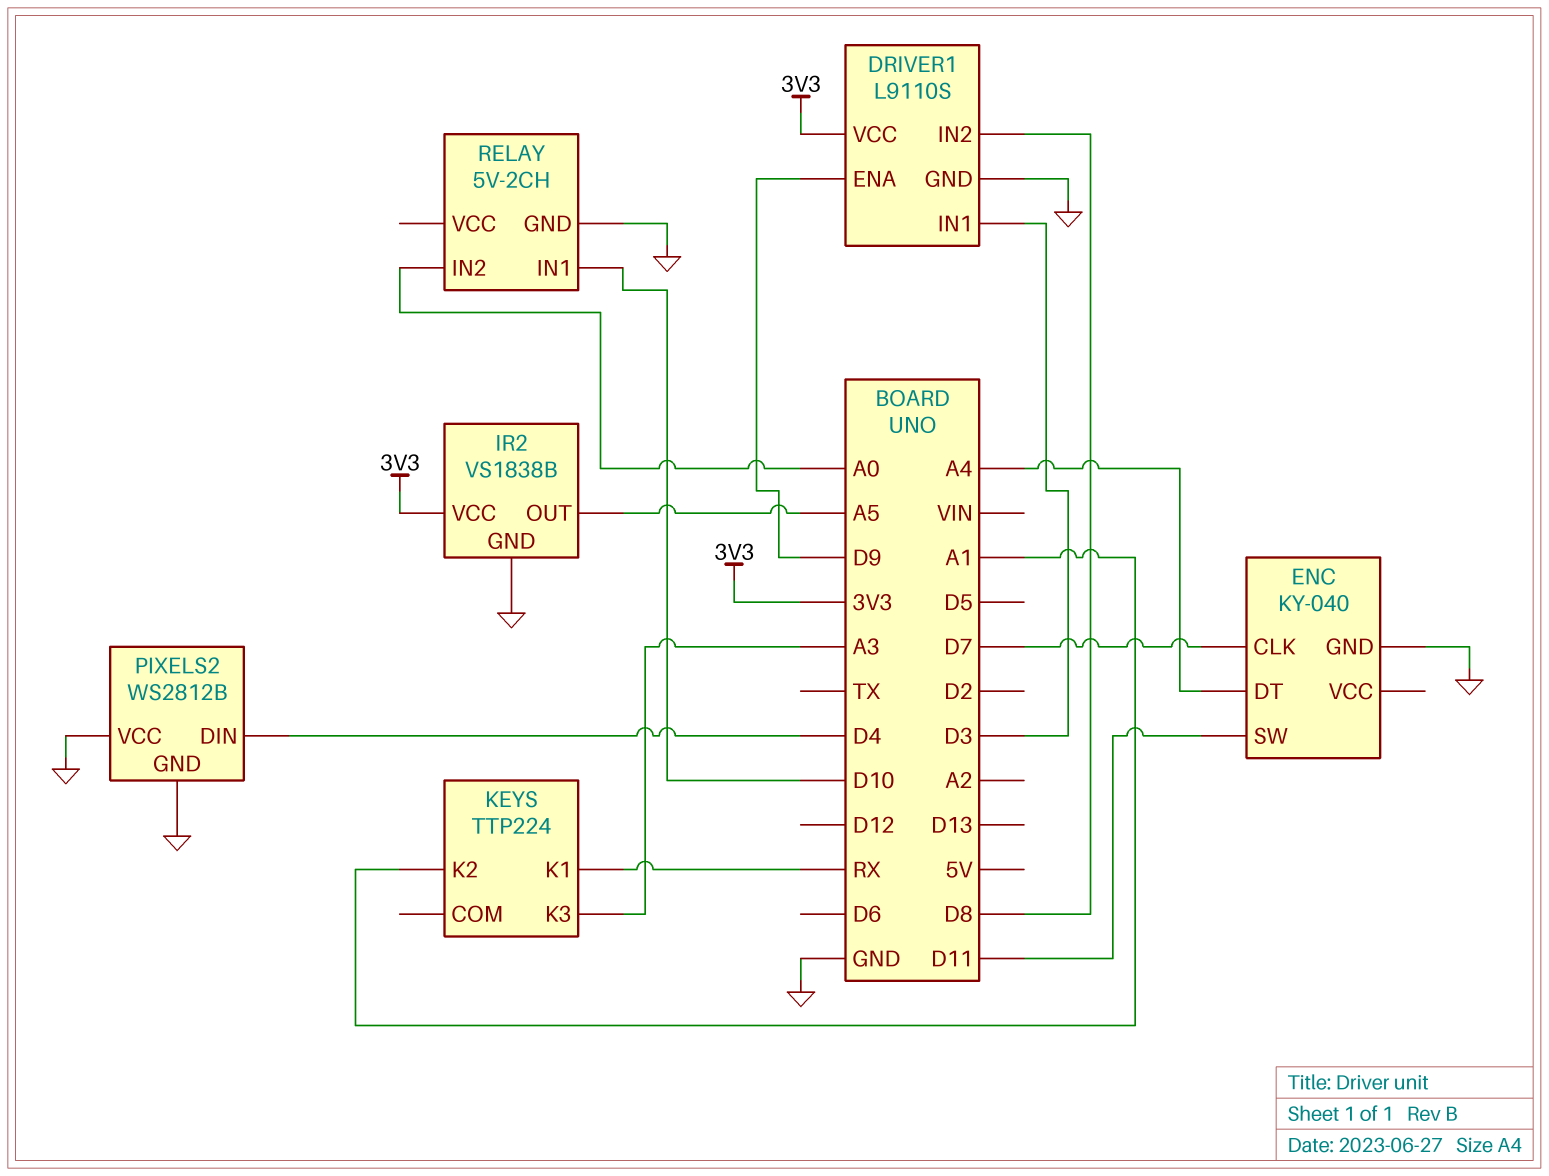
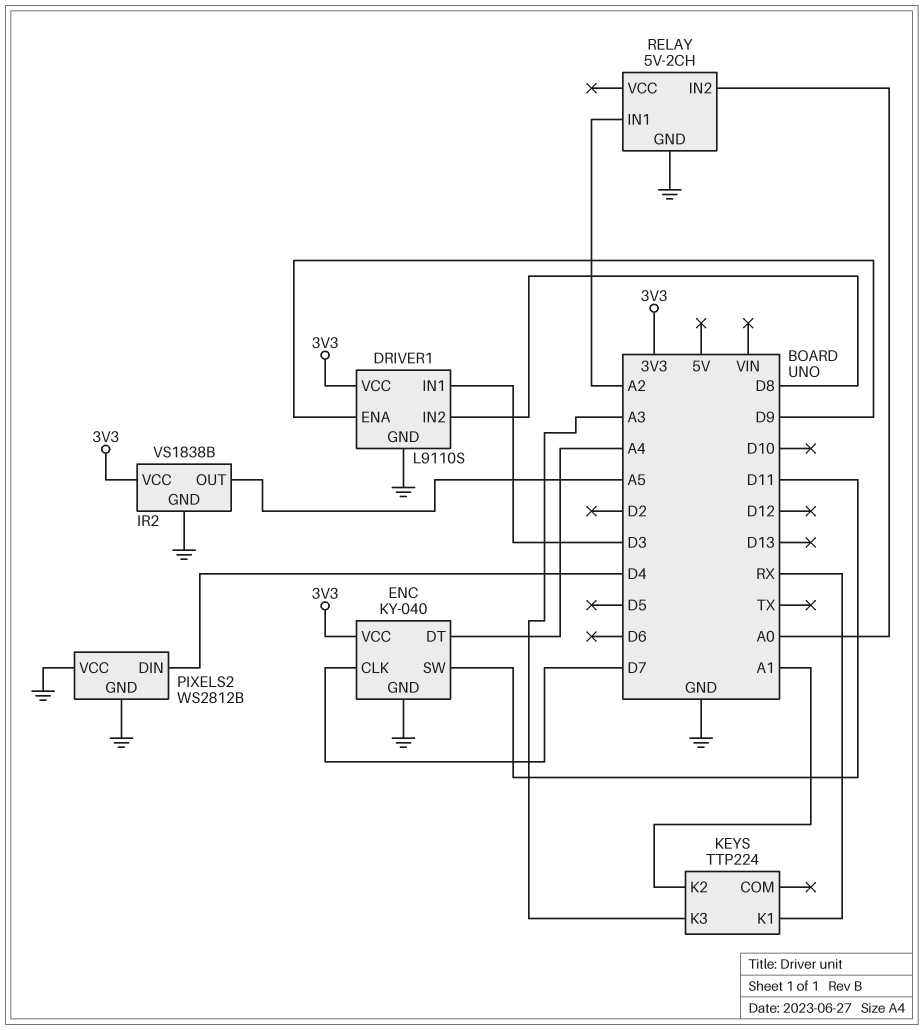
ENC pin VCC: none -> 3V3
RELAY pin IN1: D10 -> A2

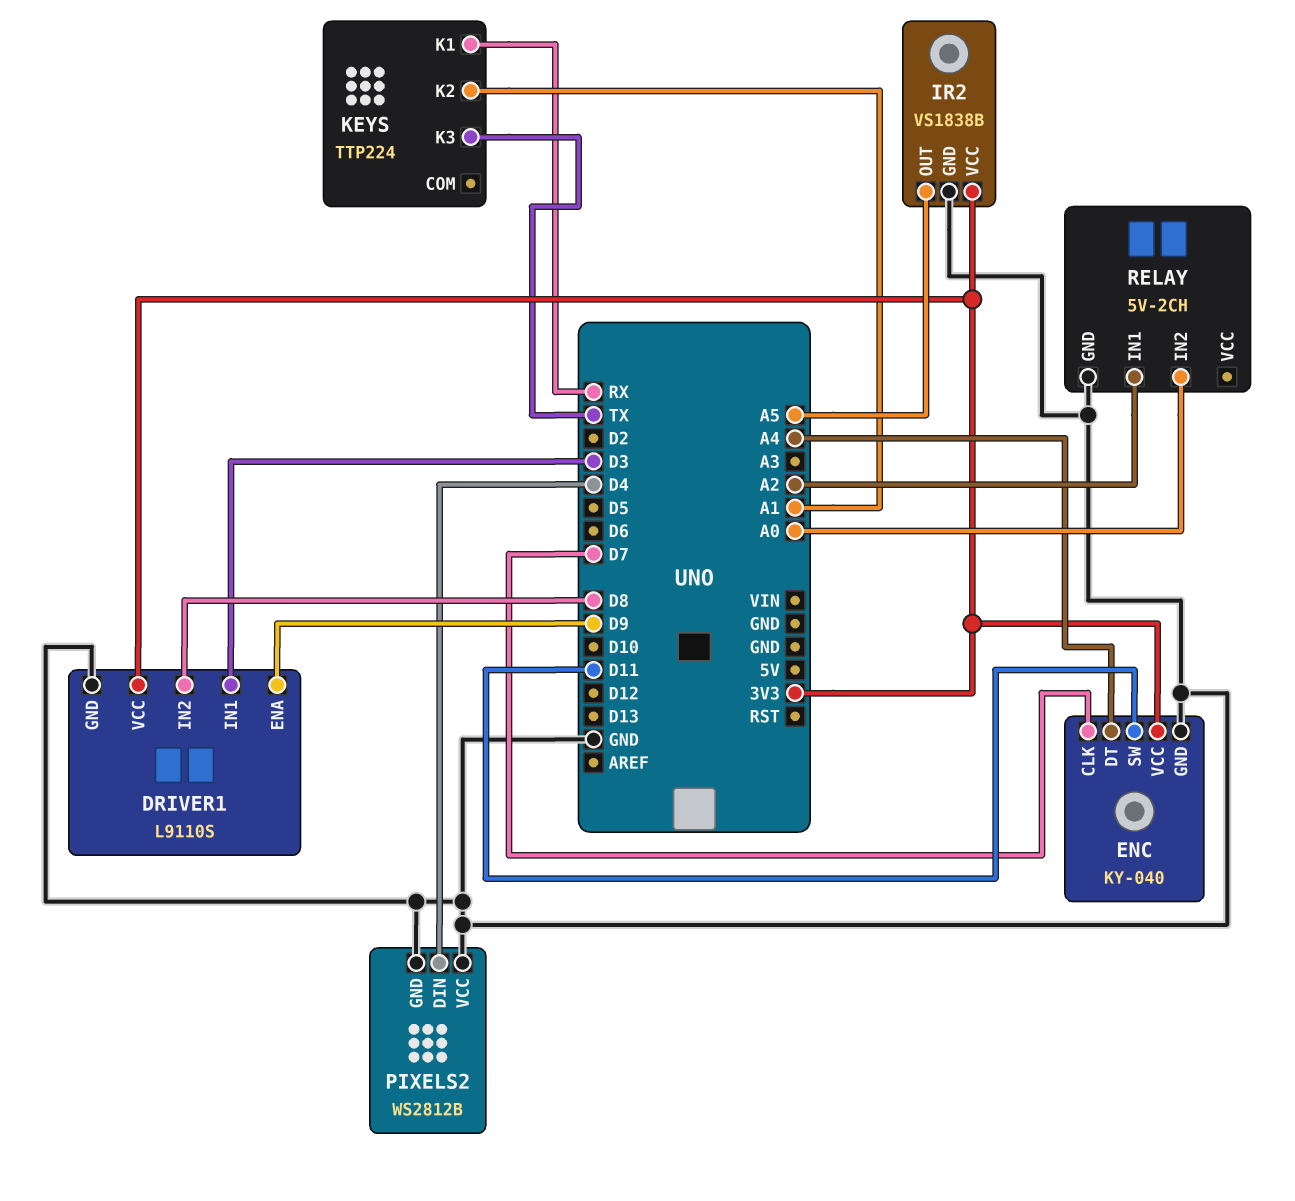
KEYS pin K3: A3 -> TX

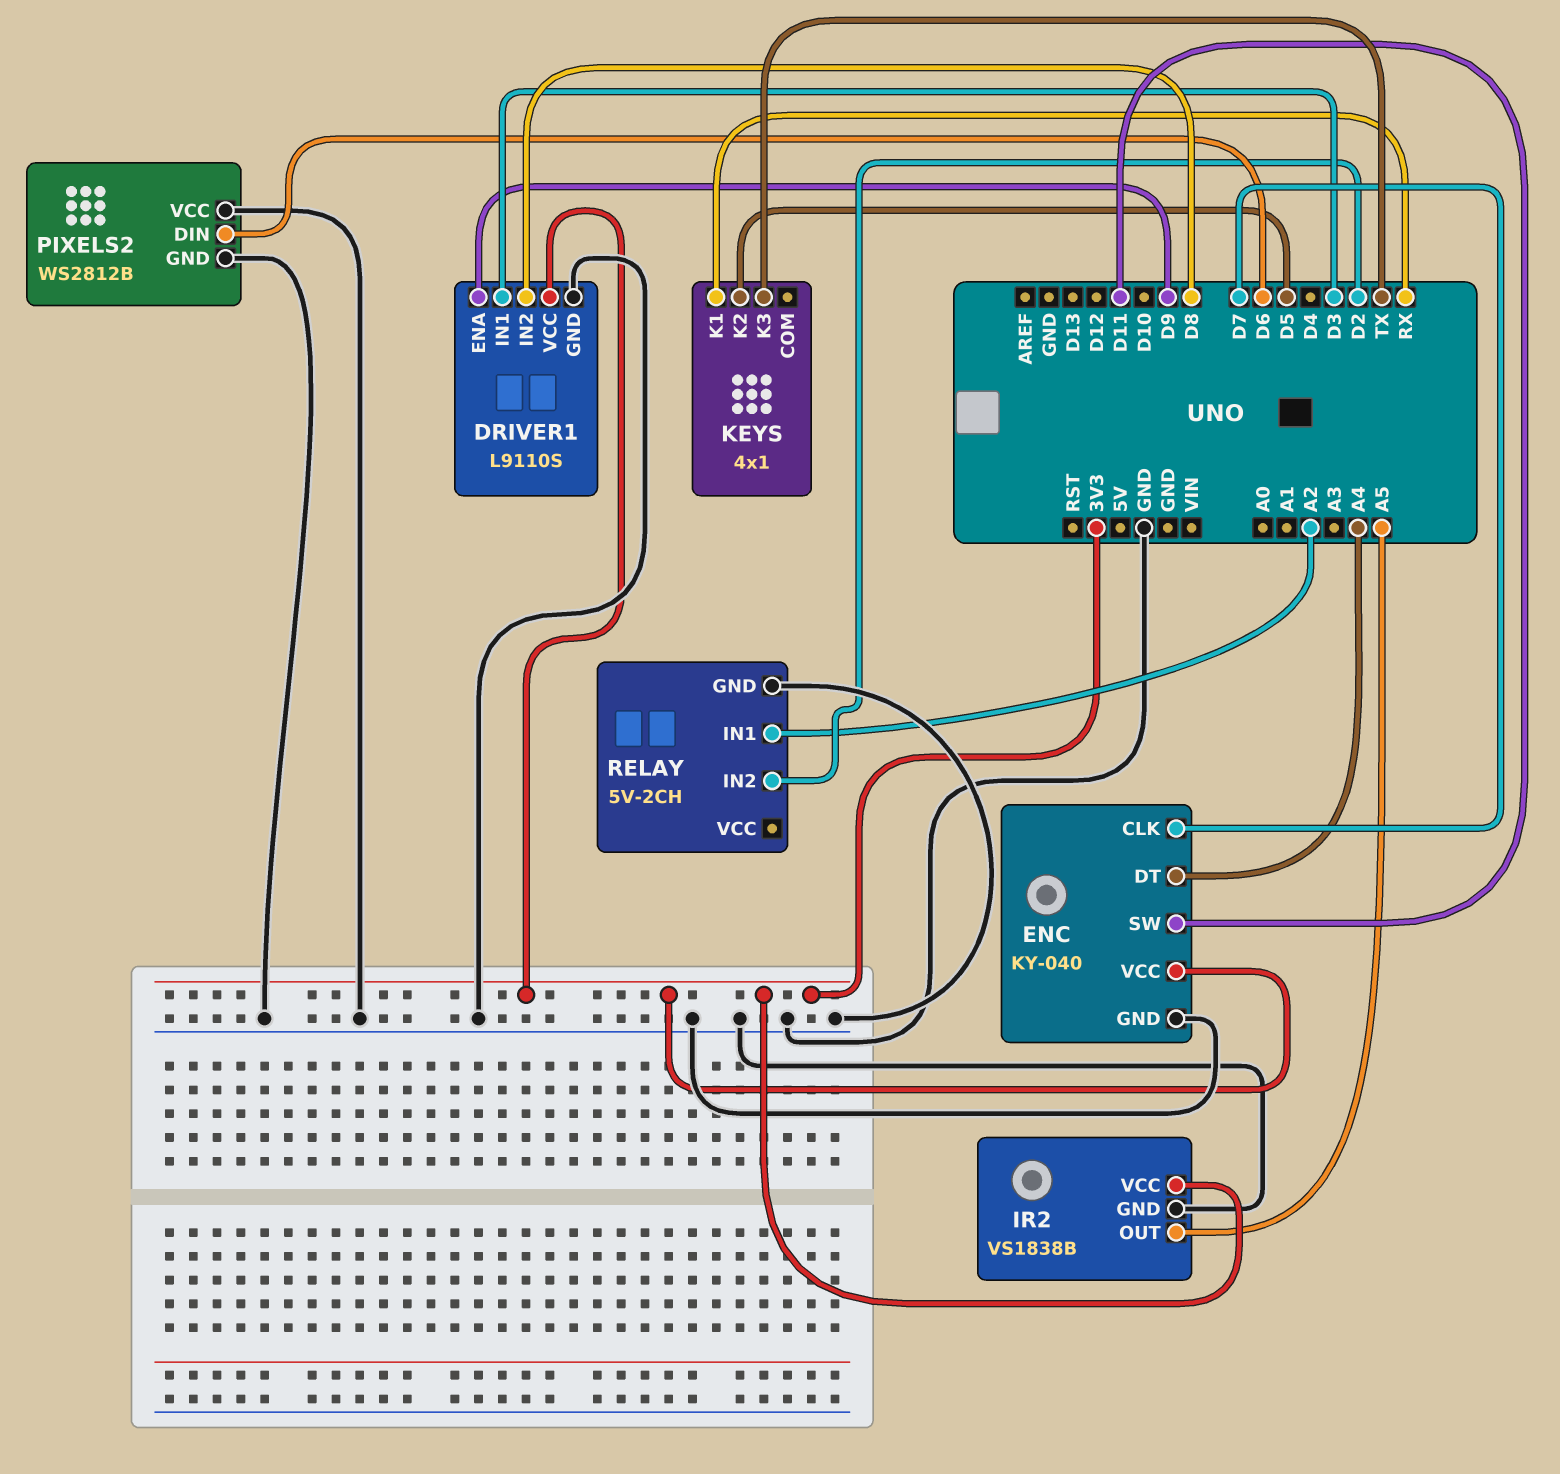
KEYS: TTP224 -> 4x1
KEYS pin K2: A1 -> D5
PIXELS2 pin DIN: D4 -> D6
RELAY pin IN2: A0 -> D2

